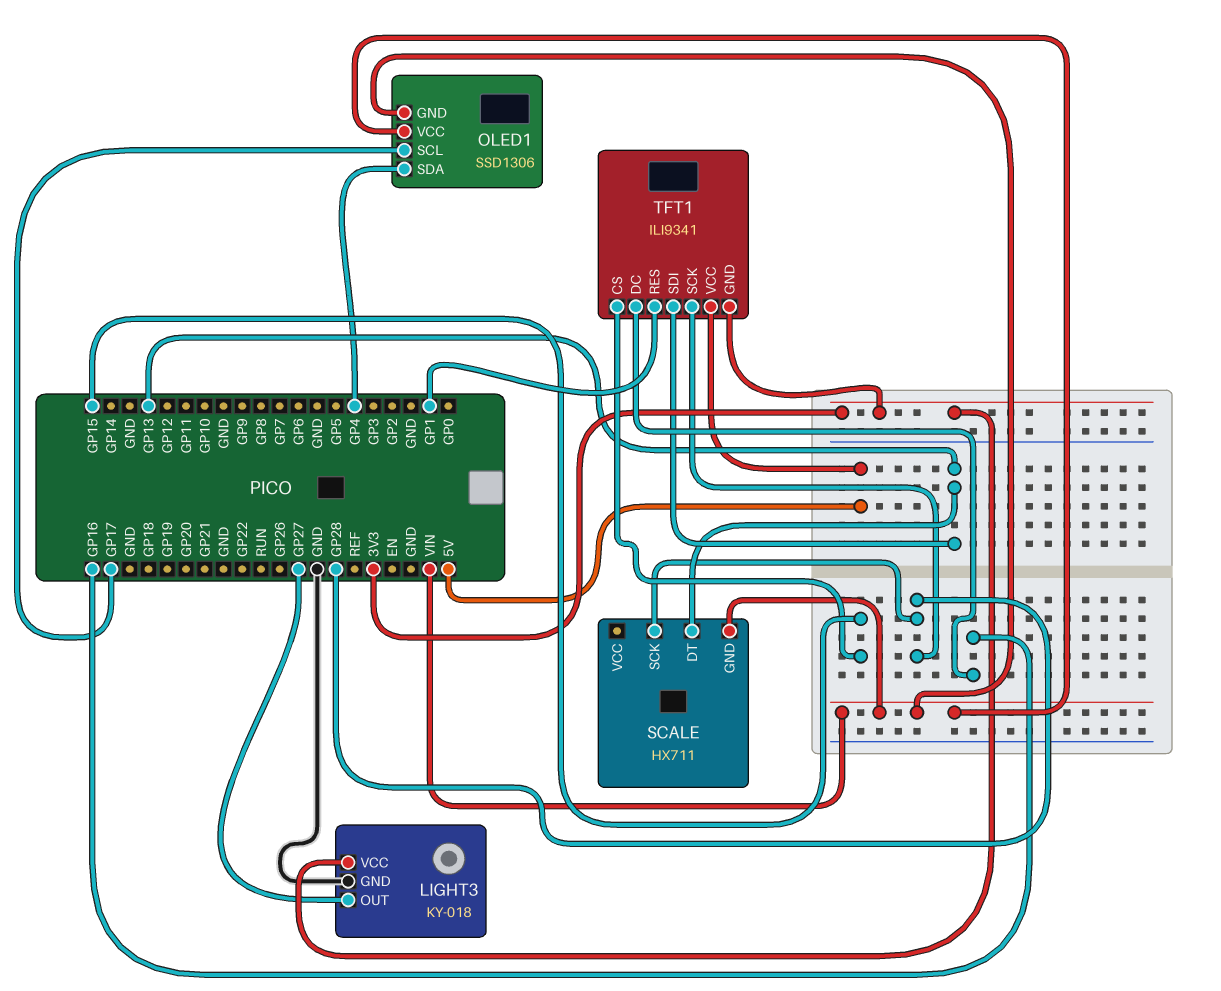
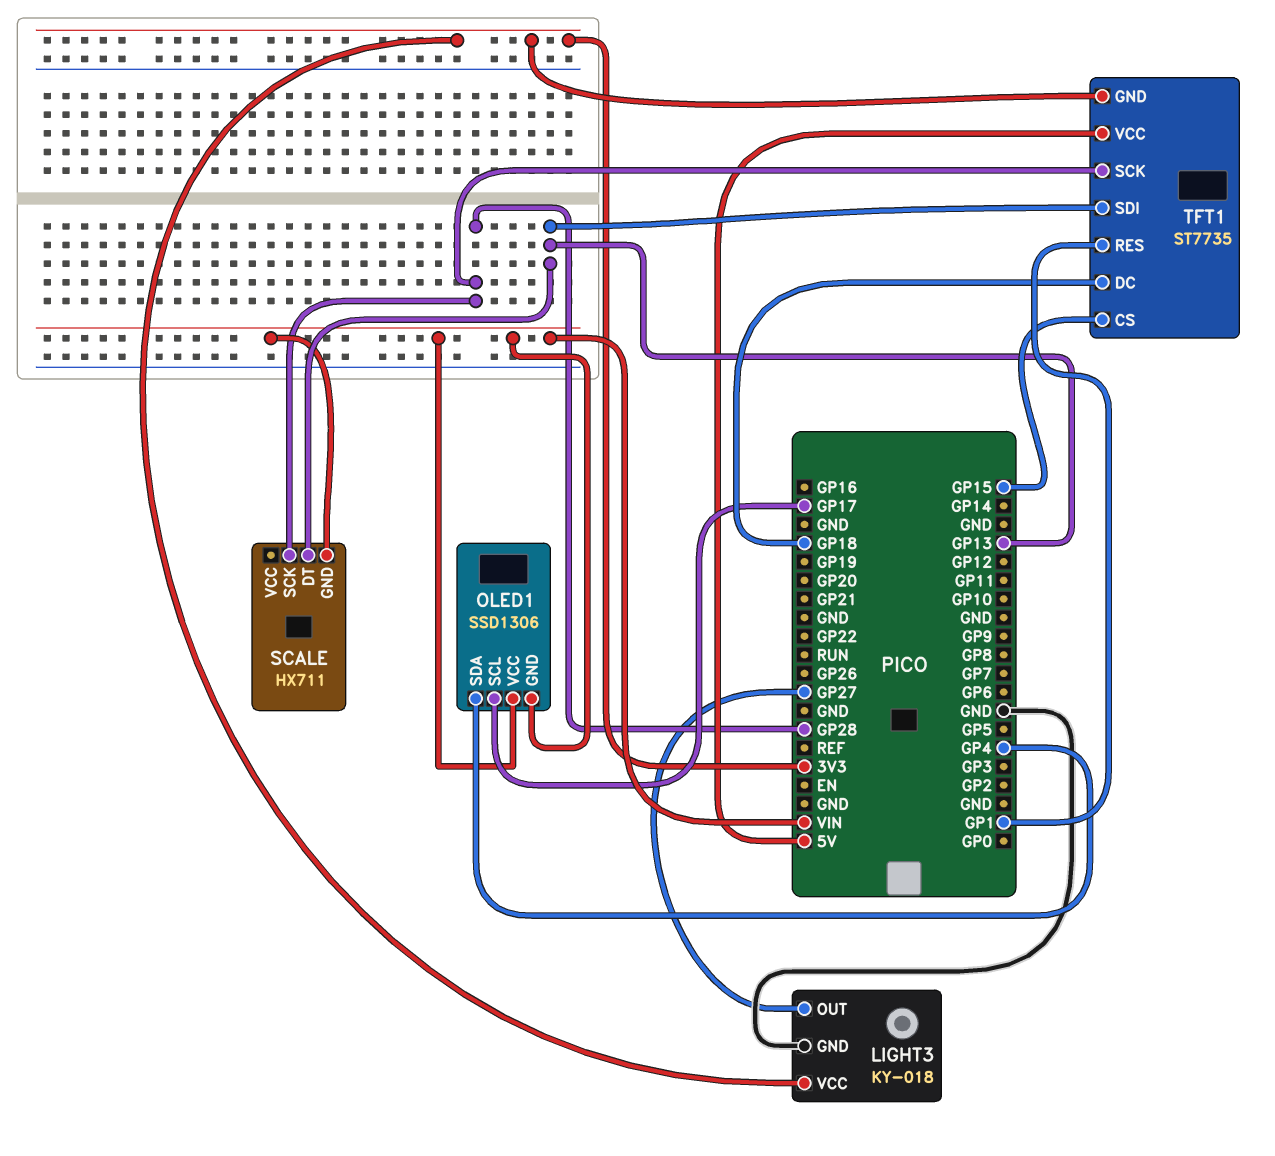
TFT1: ILI9341 -> ST7735
TFT1 pin DC: GP16 -> GP18

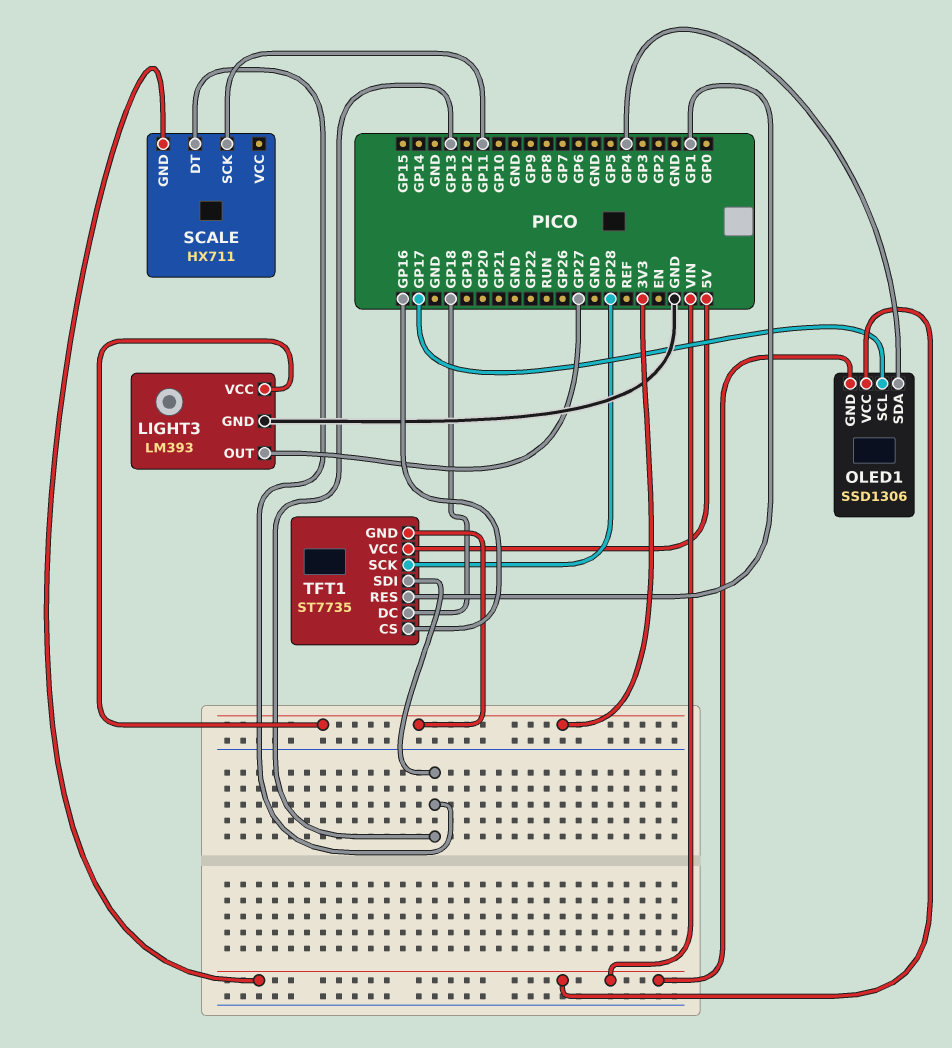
LIGHT3: KY-018 -> LM393
SCALE pin SCK: GP28 -> GP11
TFT1 pin CS: GP15 -> GP16

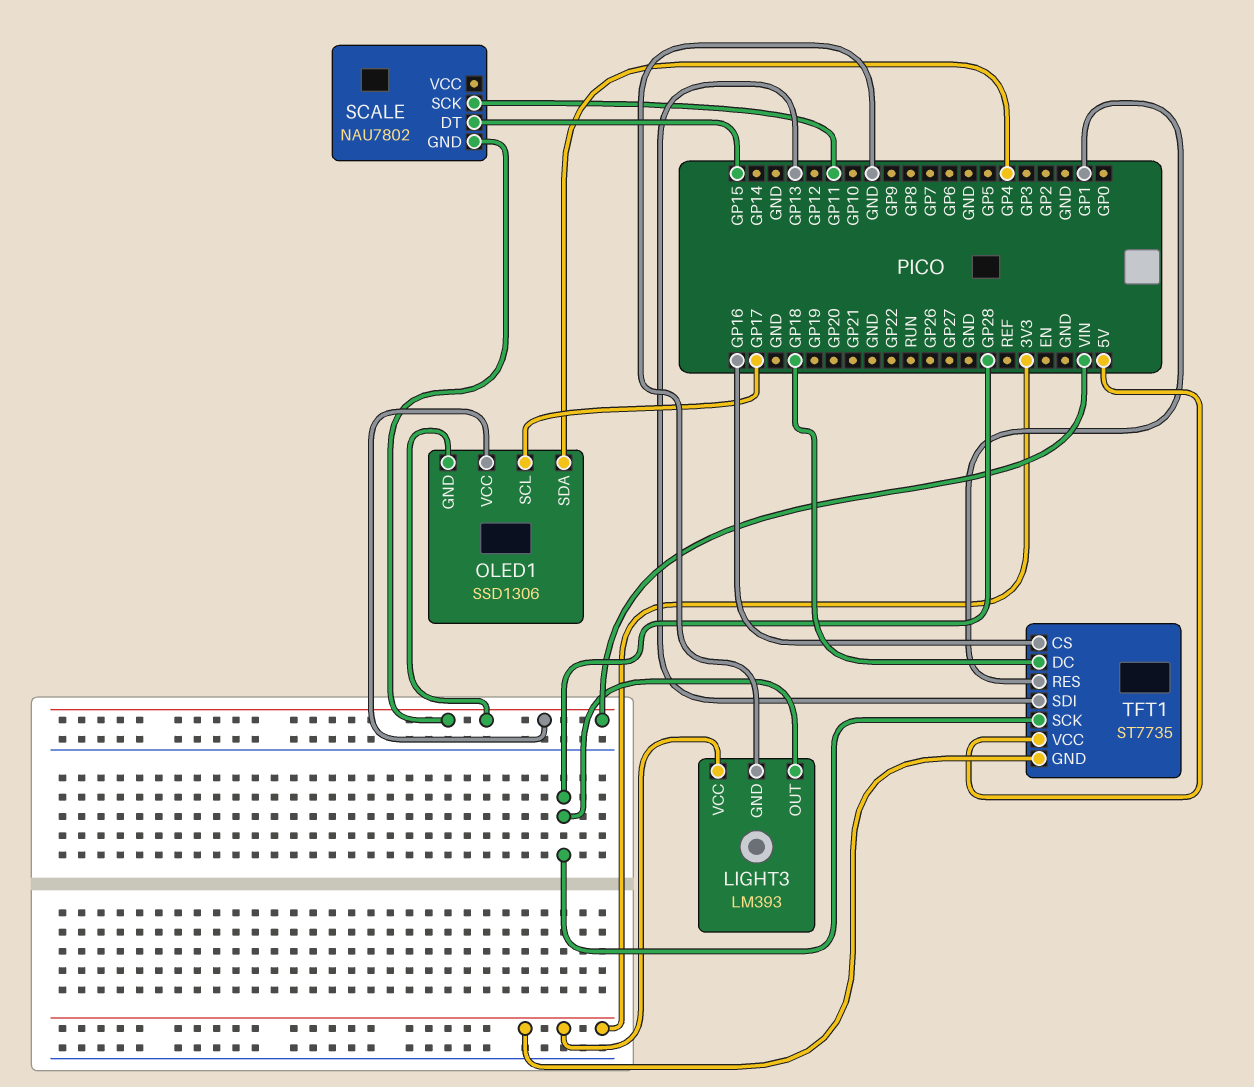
LIGHT3 pin OUT: GP27 -> GP28
SCALE: HX711 -> NAU7802
SCALE pin DT: GP13 -> GP15

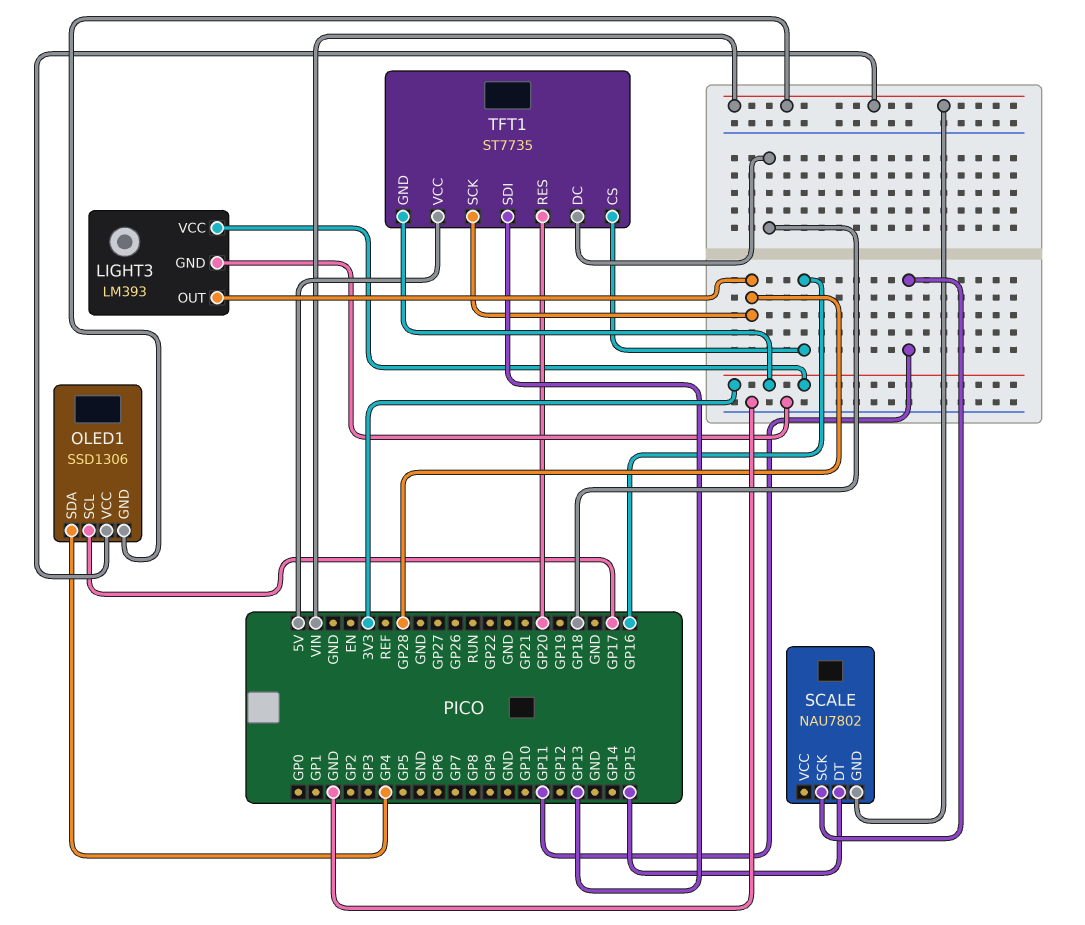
TFT1 pin RES: GP1 -> GP20

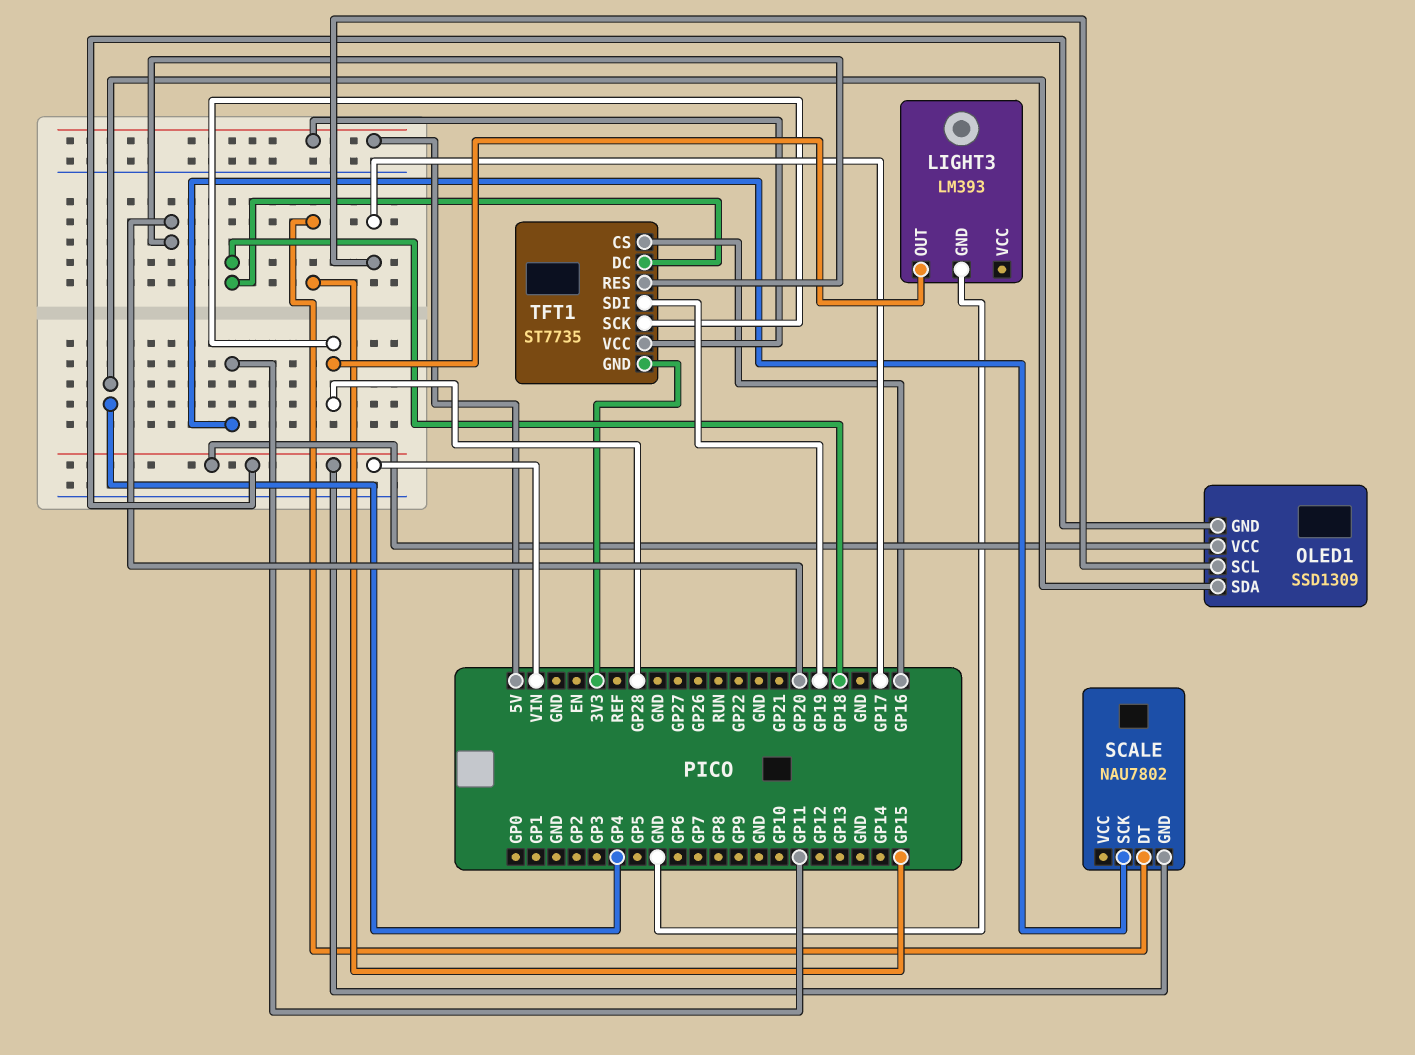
LIGHT3 pin VCC: 3V3 -> none
OLED1: SSD1306 -> SSD1309
TFT1 pin SDI: GP13 -> GP19

